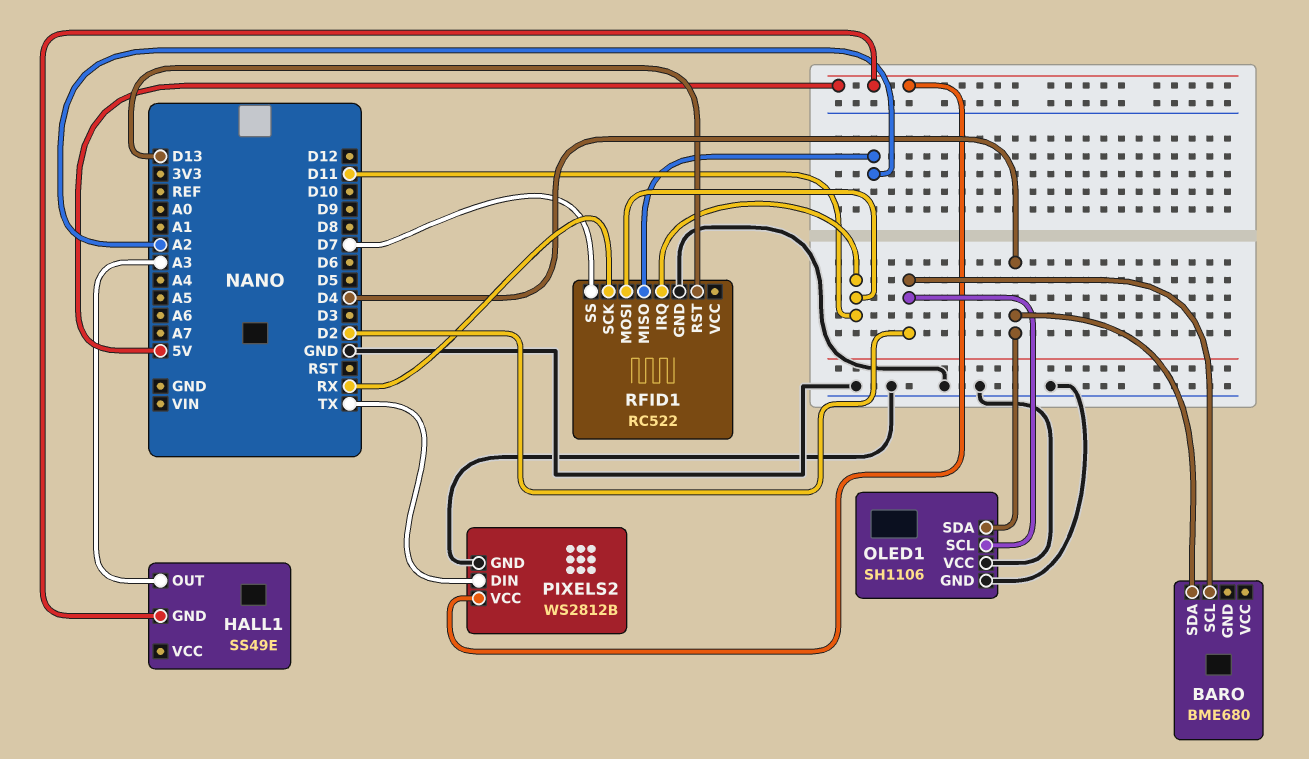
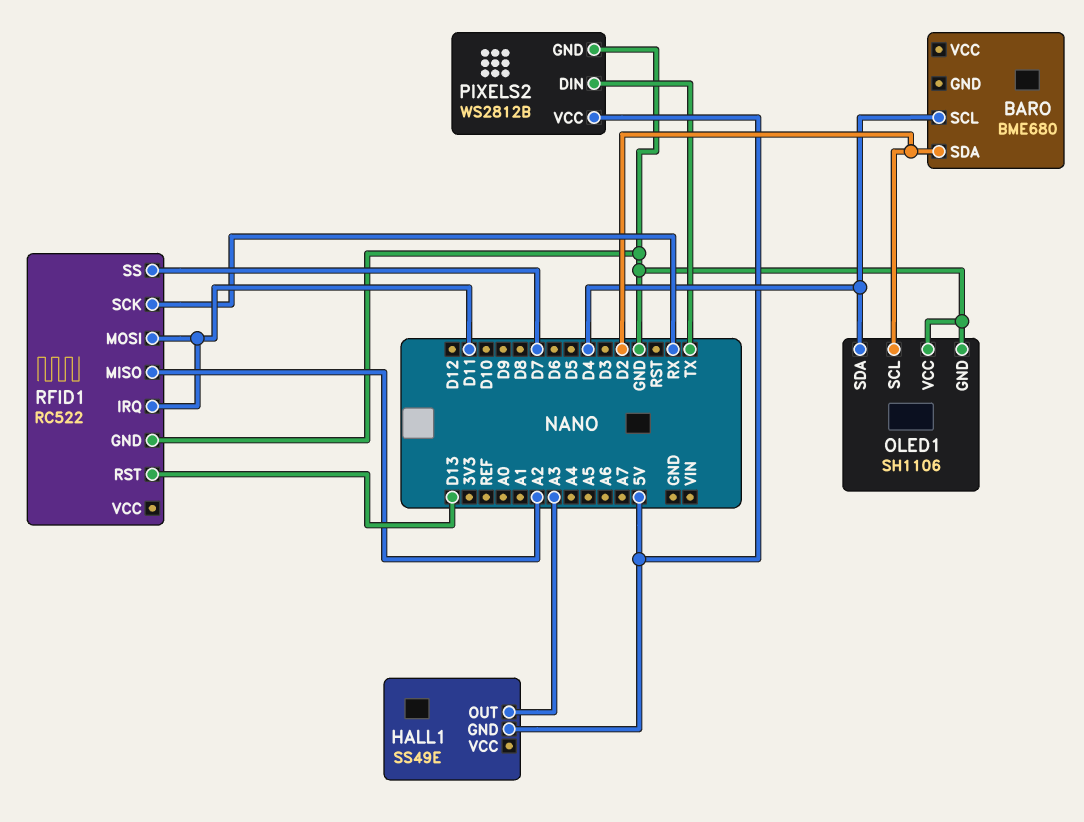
BARO pin SCL: D2 -> D4
BARO pin SDA: D4 -> D2

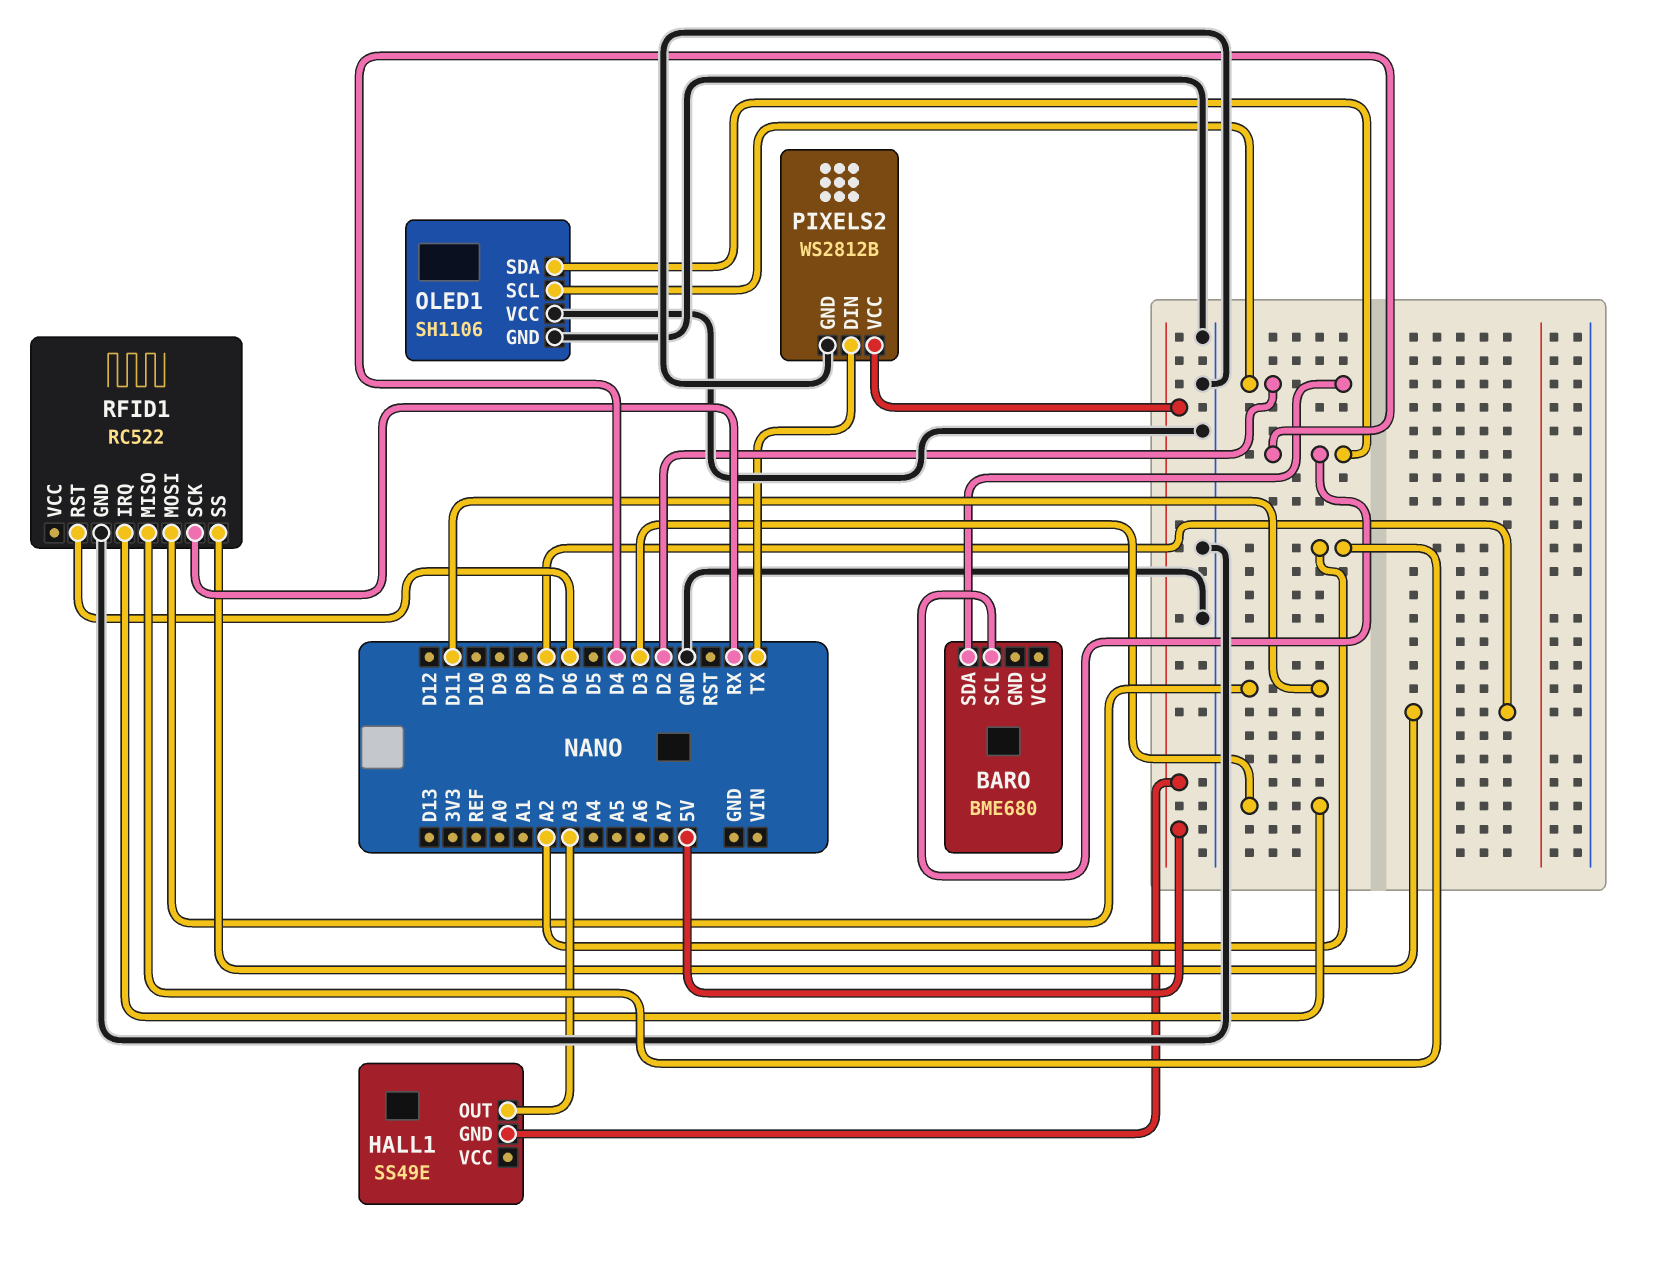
RFID1 pin IRQ: D11 -> D3
RFID1 pin RST: D13 -> D6

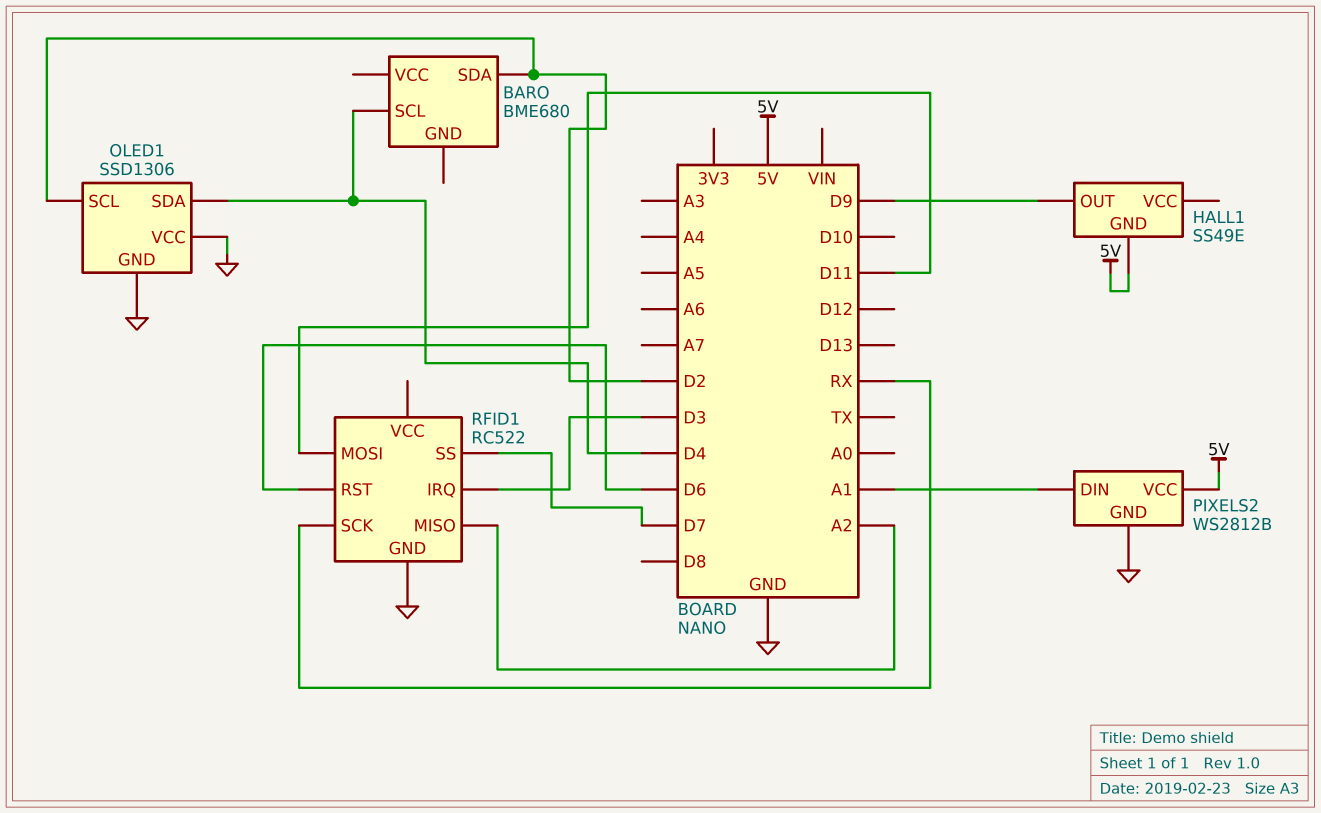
HALL1 pin OUT: A3 -> D9
OLED1: SH1106 -> SSD1306
PIXELS2 pin DIN: TX -> A1

